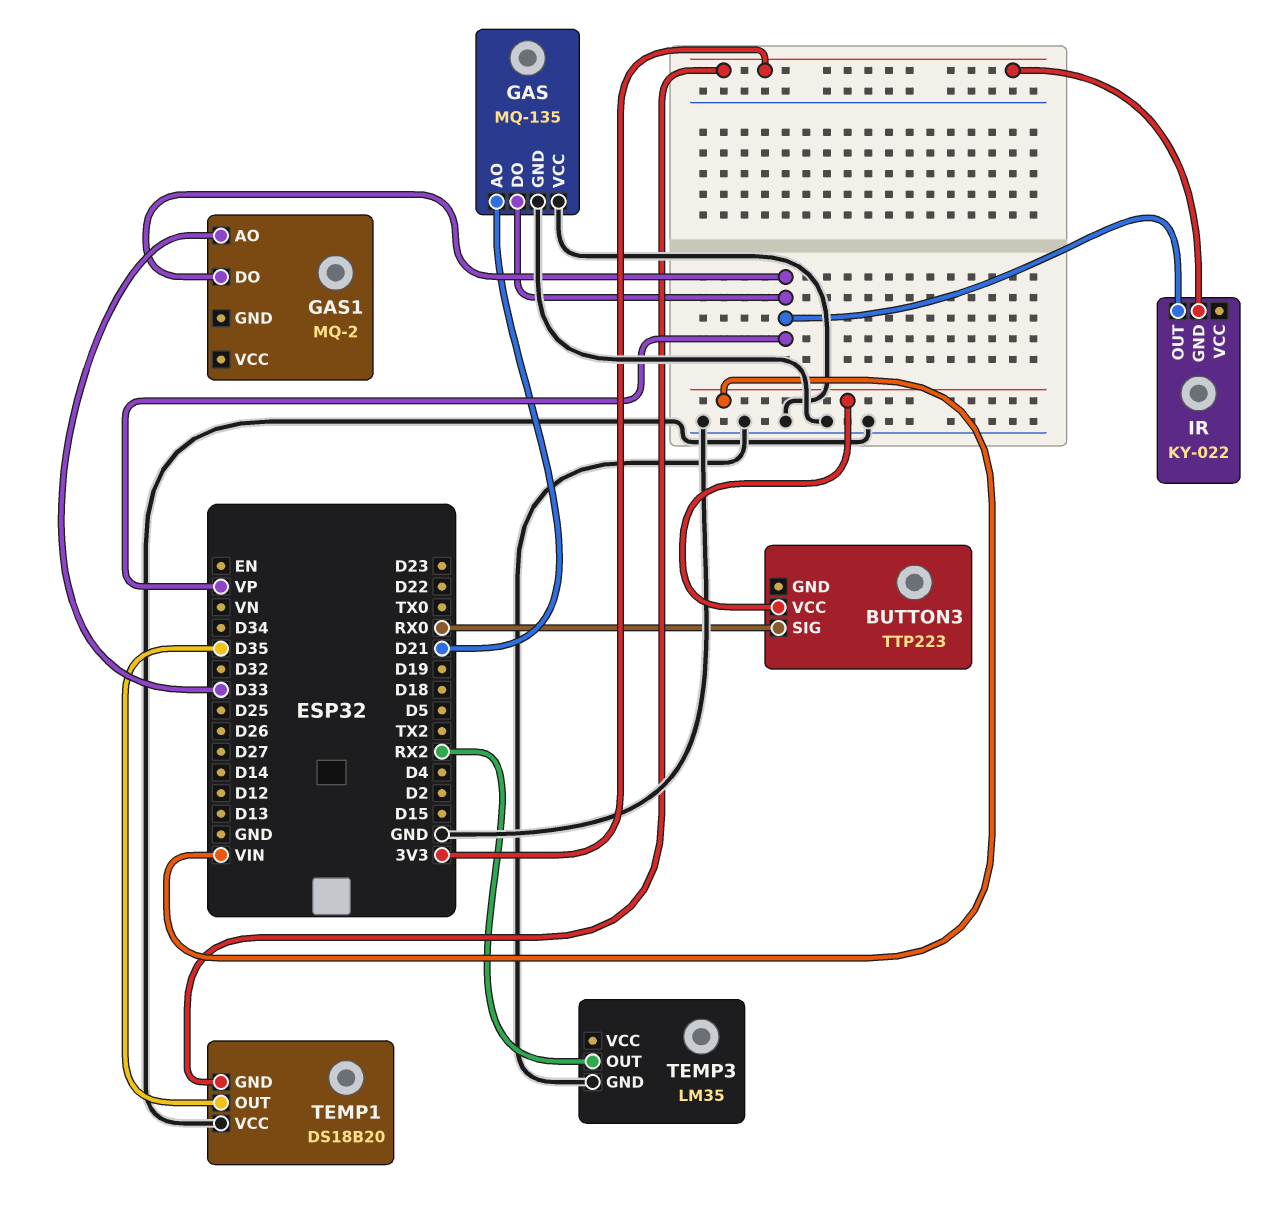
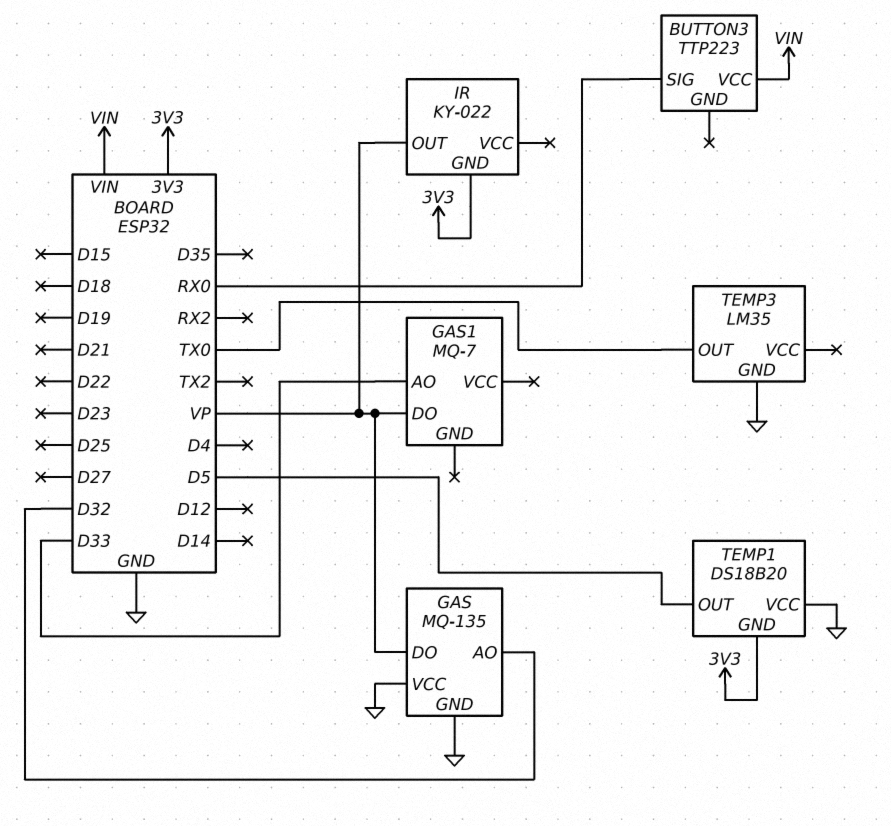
GAS pin AO: D21 -> D32
GAS1: MQ-2 -> MQ-7
TEMP1 pin OUT: D35 -> D5
TEMP3 pin OUT: RX2 -> TX0

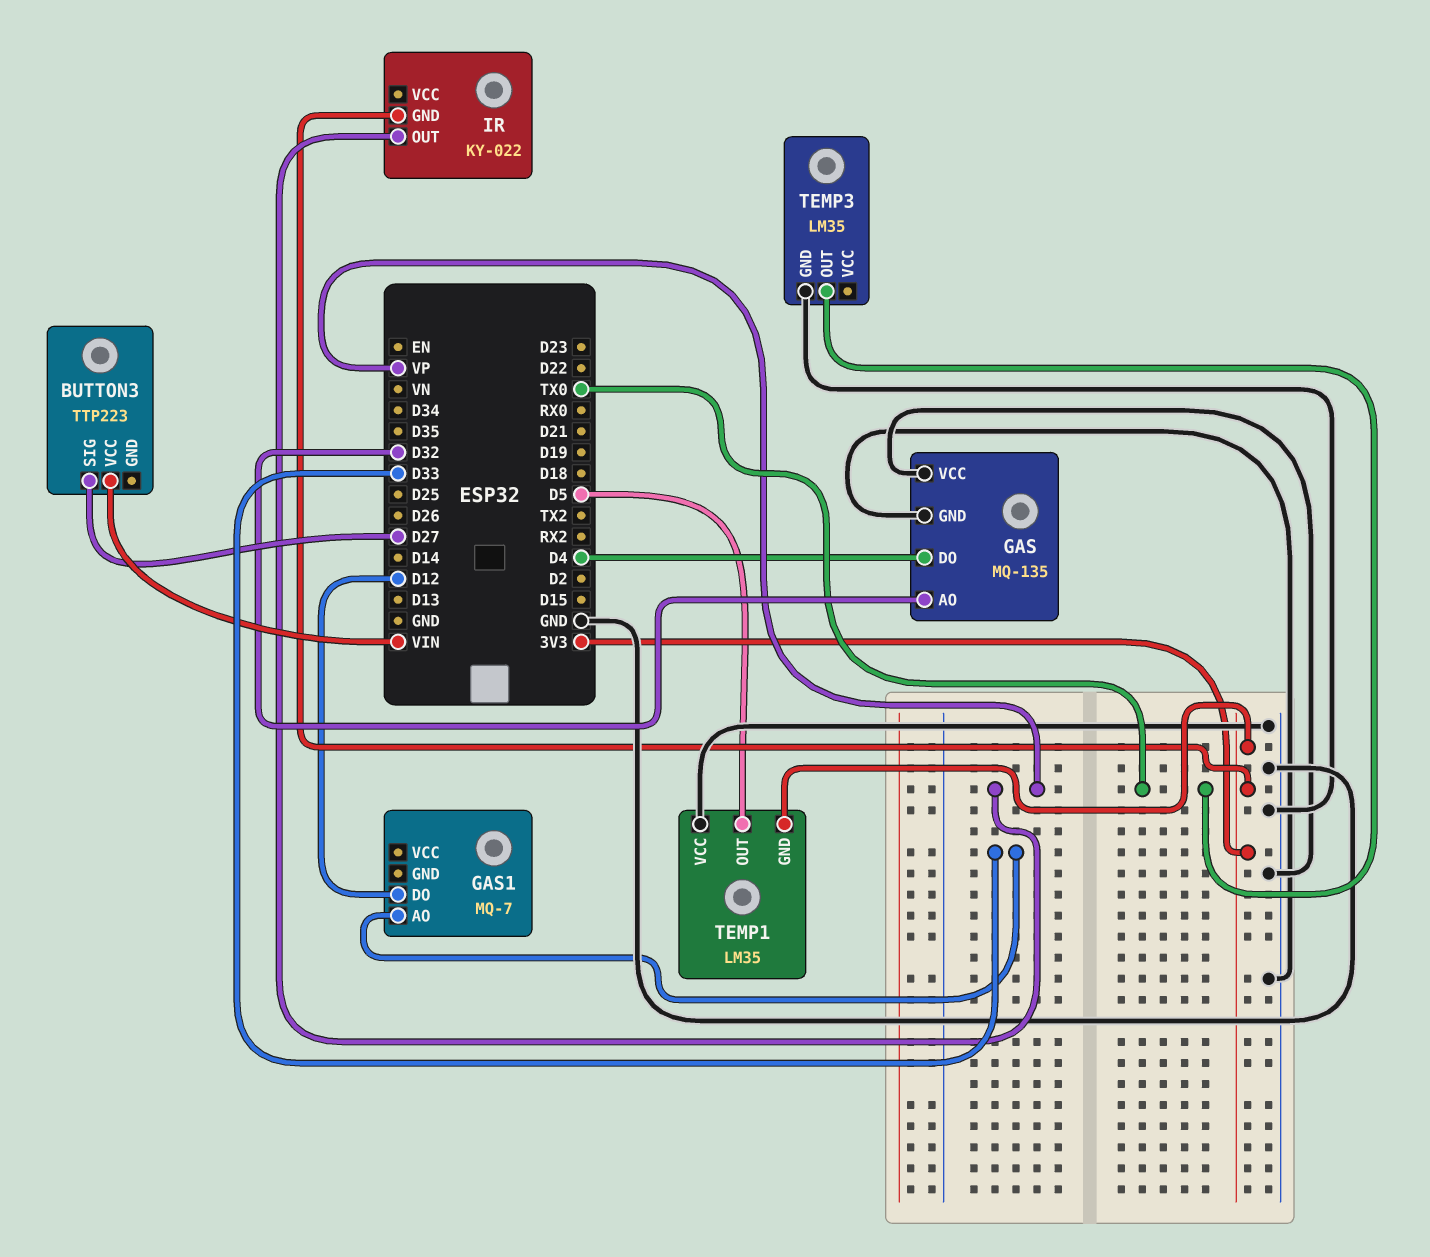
BUTTON3 pin SIG: RX0 -> D27
GAS pin DO: VP -> D4
GAS1 pin DO: VP -> D12
TEMP1: DS18B20 -> LM35

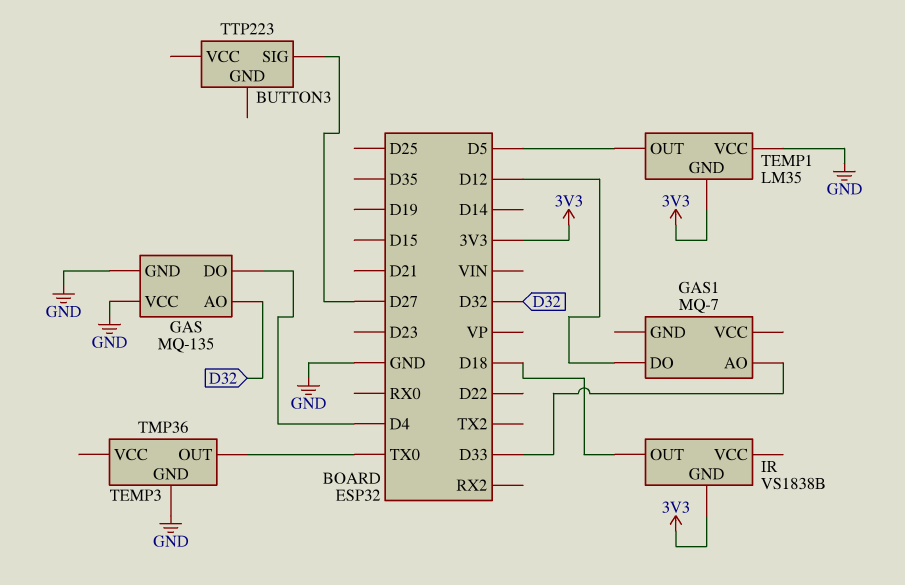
BUTTON3 pin VCC: VIN -> none
IR: KY-022 -> VS1838B
IR pin OUT: VP -> D18
TEMP3: LM35 -> TMP36

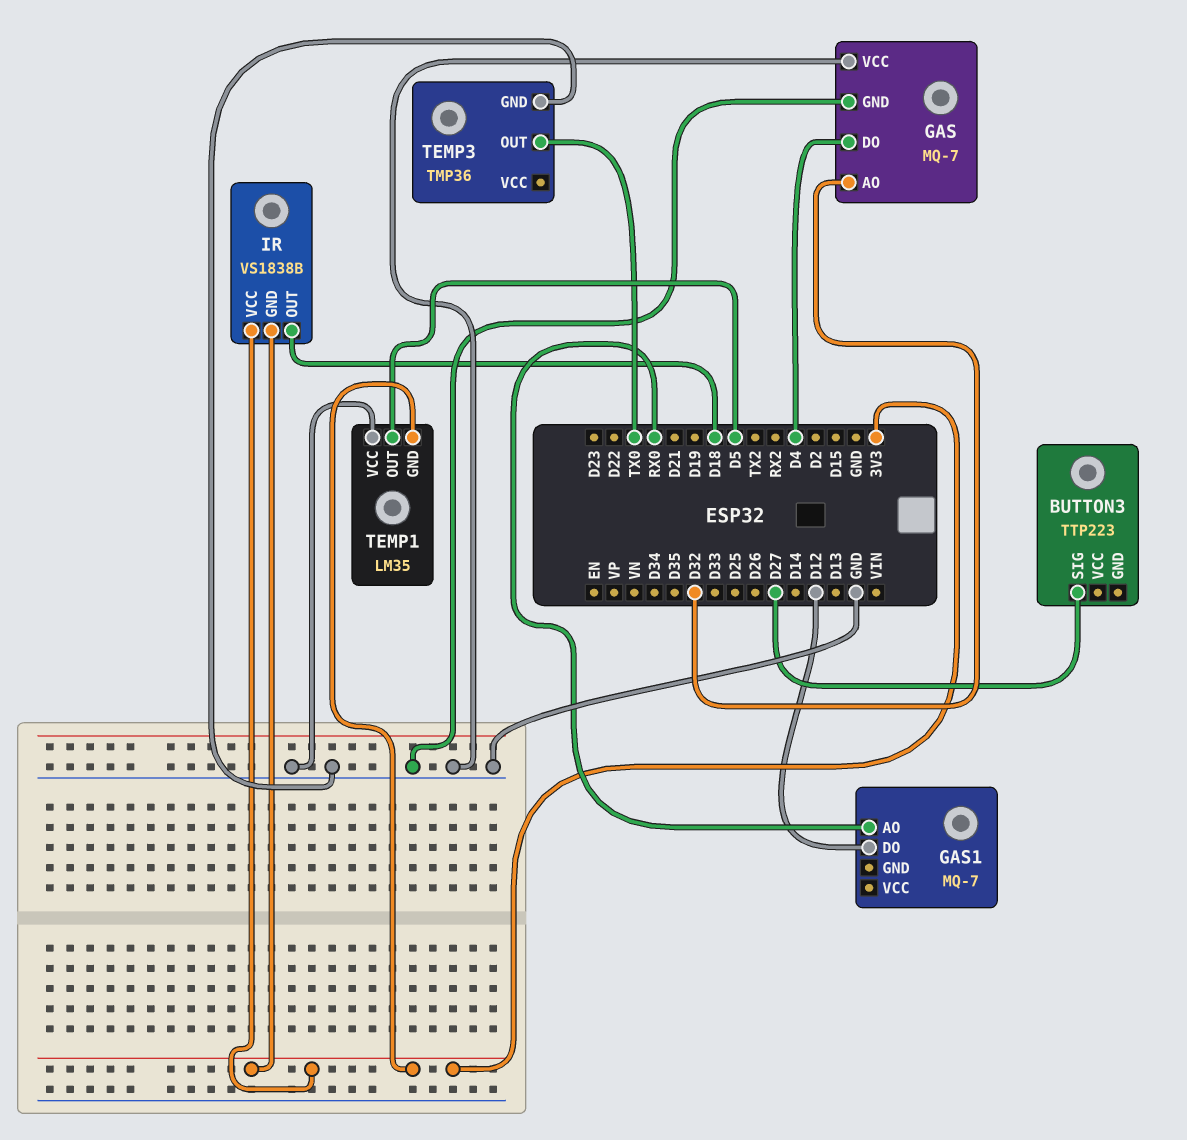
GAS: MQ-135 -> MQ-7
GAS1 pin AO: D33 -> RX0
IR pin VCC: none -> 3V3

